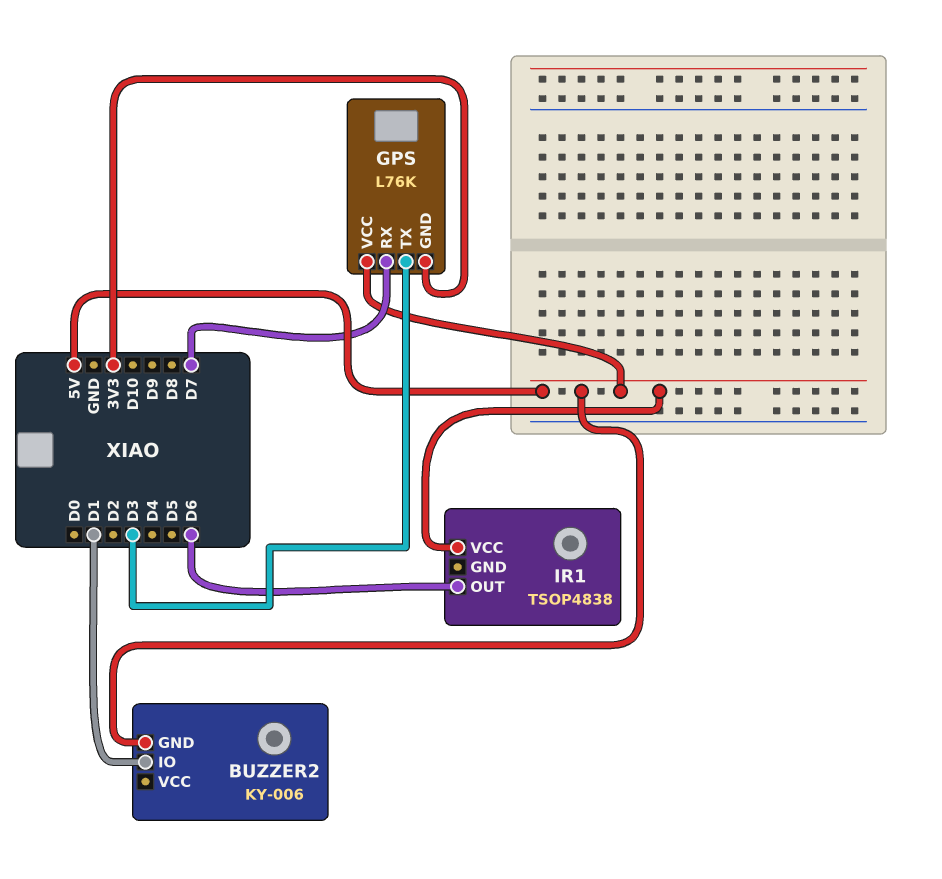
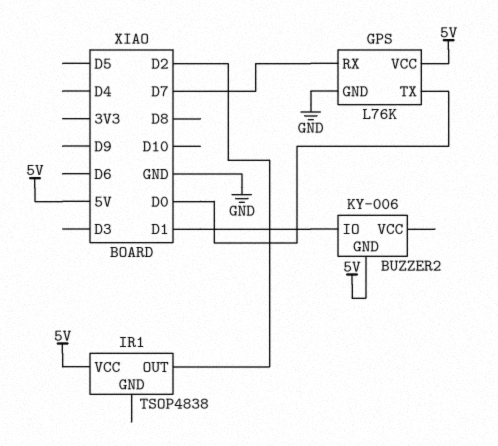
GPS pin GND: 3V3 -> GND
GPS pin TX: D3 -> D0
IR1 pin OUT: D6 -> D2

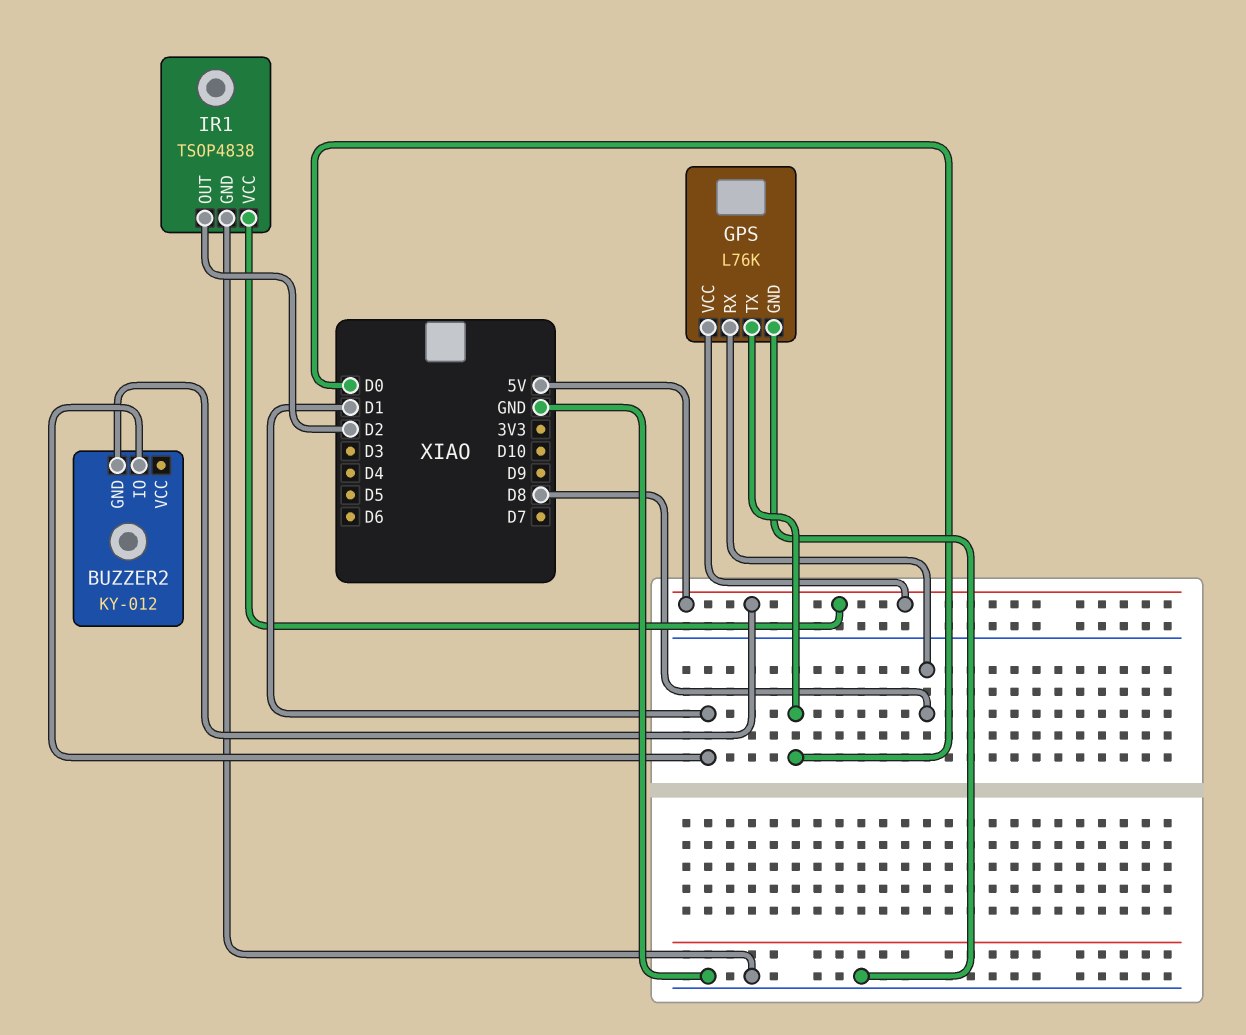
BUZZER2: KY-006 -> KY-012
GPS pin RX: D7 -> D8
IR1 pin GND: none -> GND

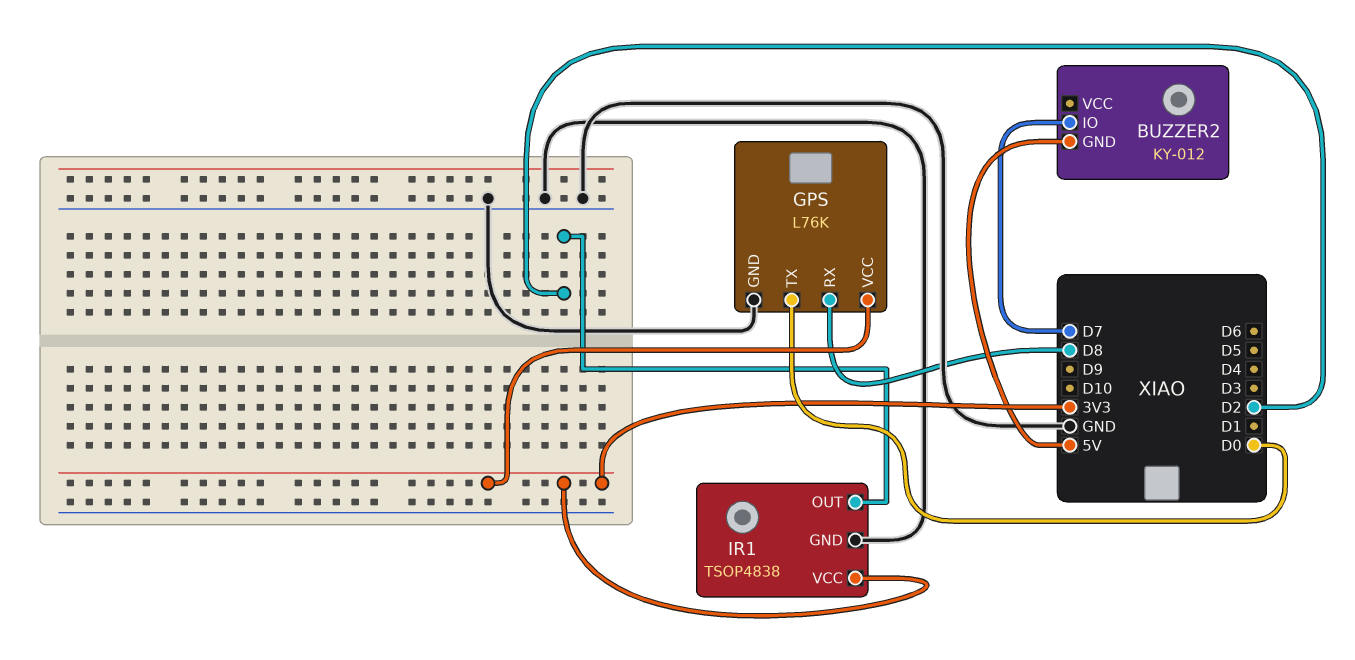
BUZZER2 pin IO: D1 -> D7
GPS pin VCC: 5V -> 3V3
IR1 pin VCC: 5V -> 3V3

